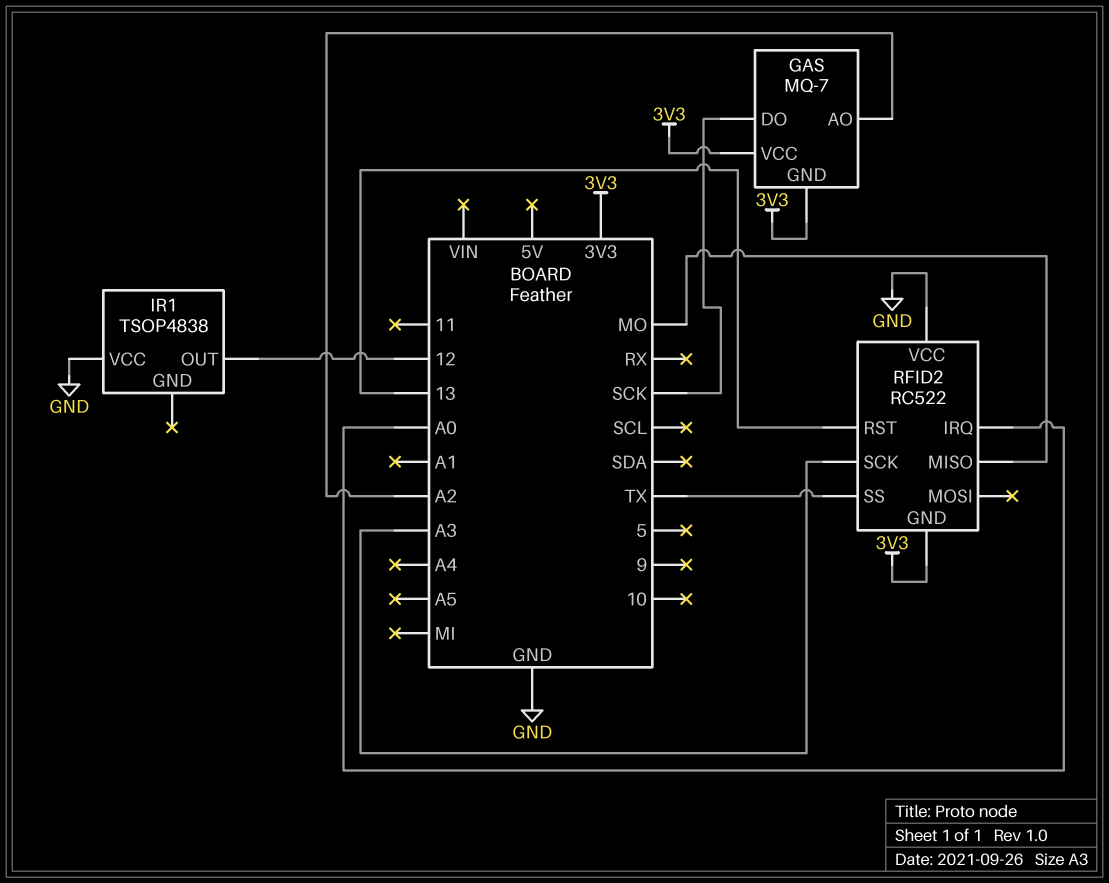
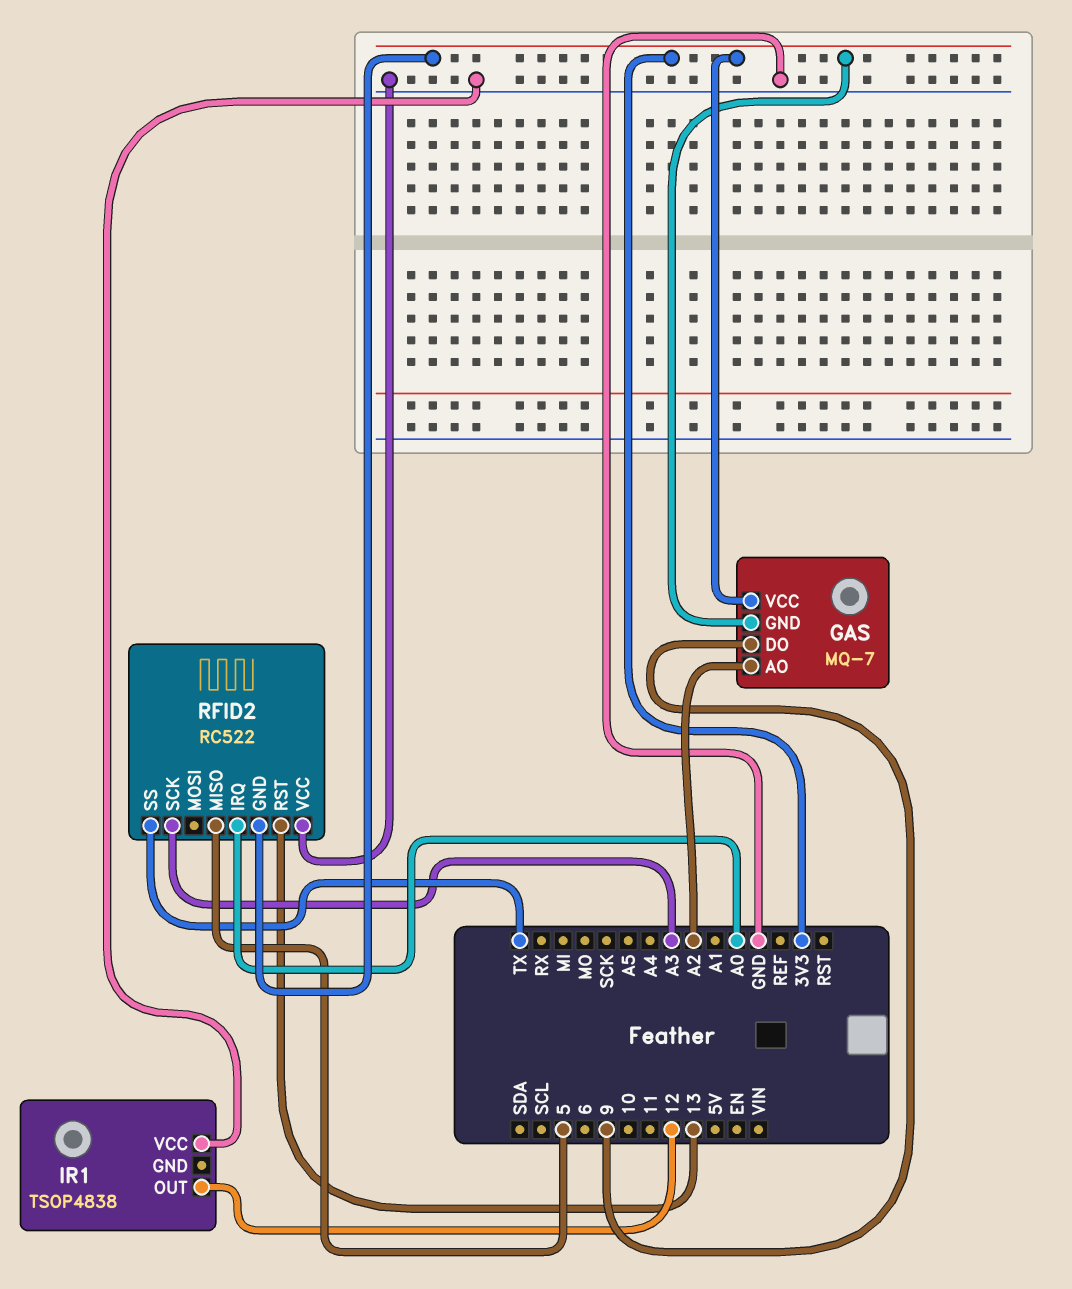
GAS pin DO: SCK -> 9
RFID2 pin MISO: MO -> 5

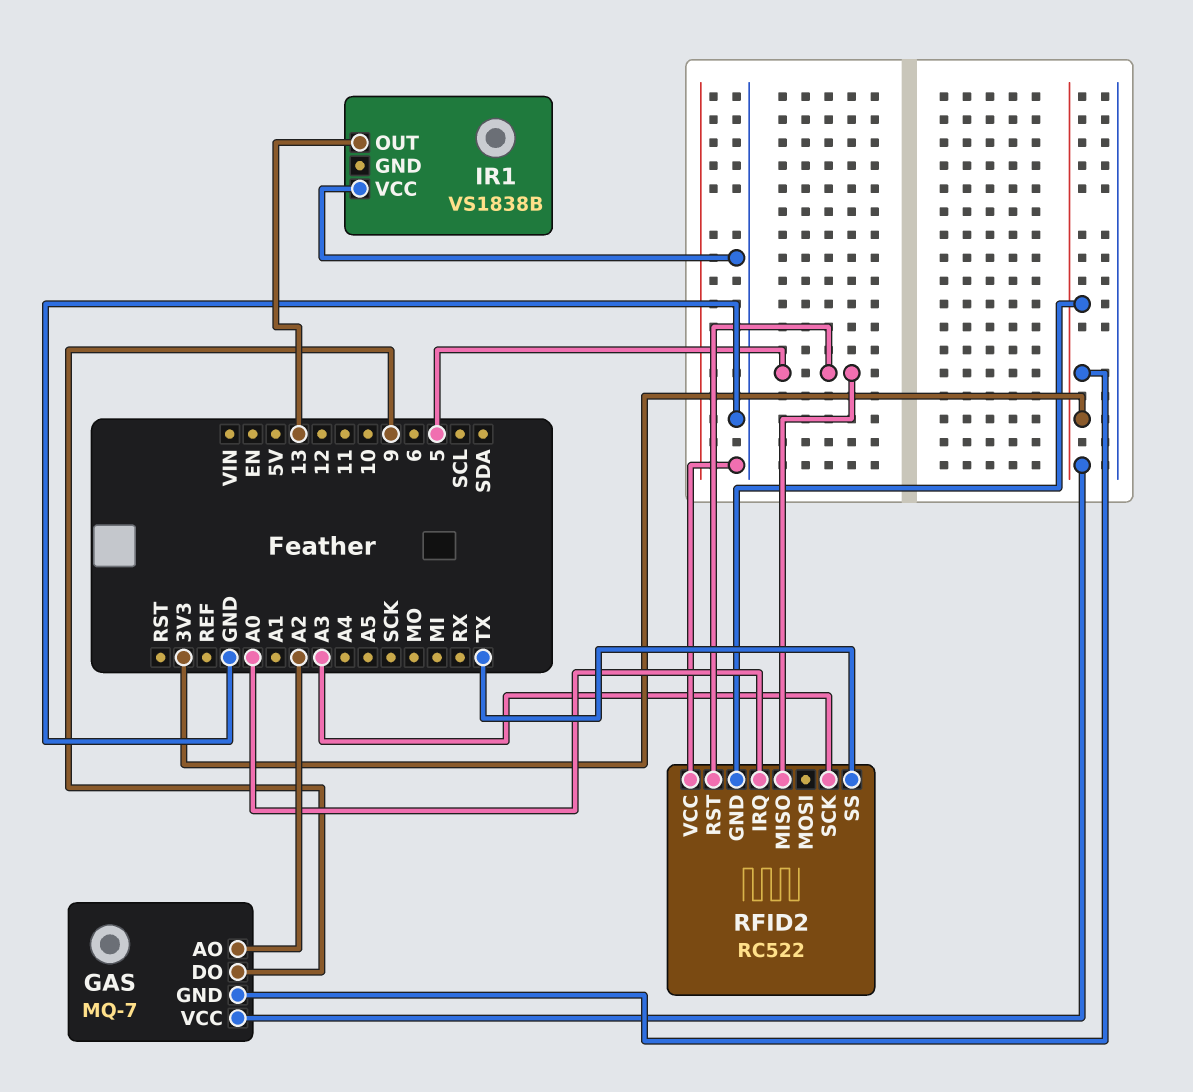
IR1: TSOP4838 -> VS1838B
IR1 pin OUT: 12 -> 13
RFID2 pin RST: 13 -> 5

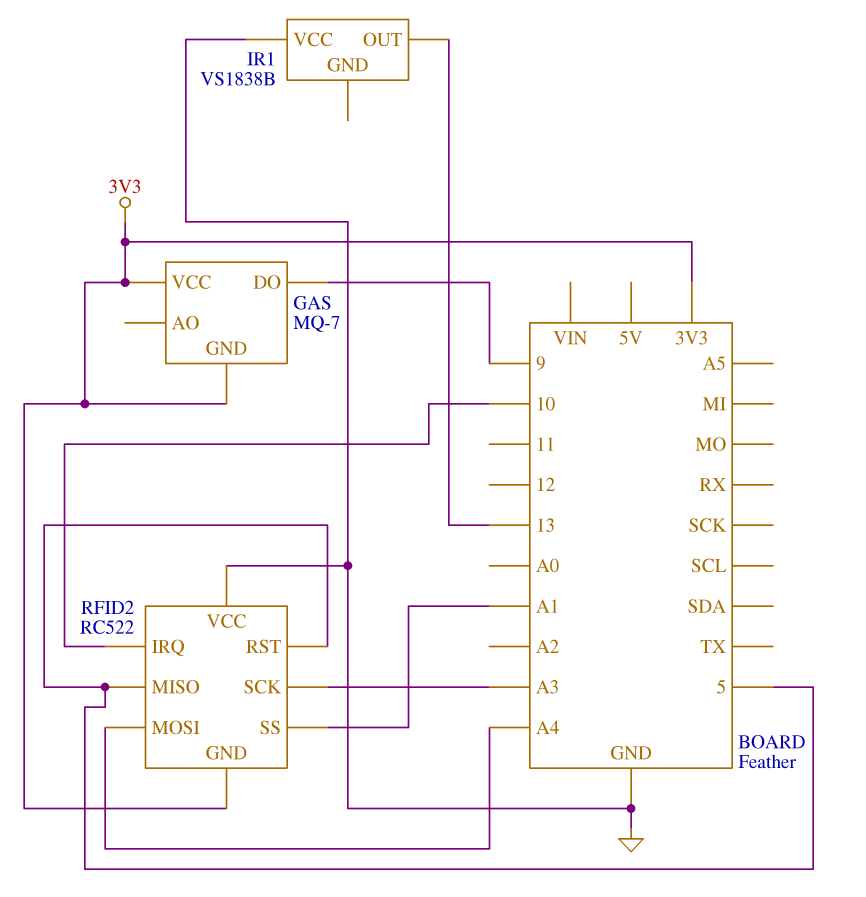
GAS pin AO: A2 -> none
RFID2 pin IRQ: A0 -> 10
RFID2 pin MOSI: none -> A4
RFID2 pin SS: TX -> A1

